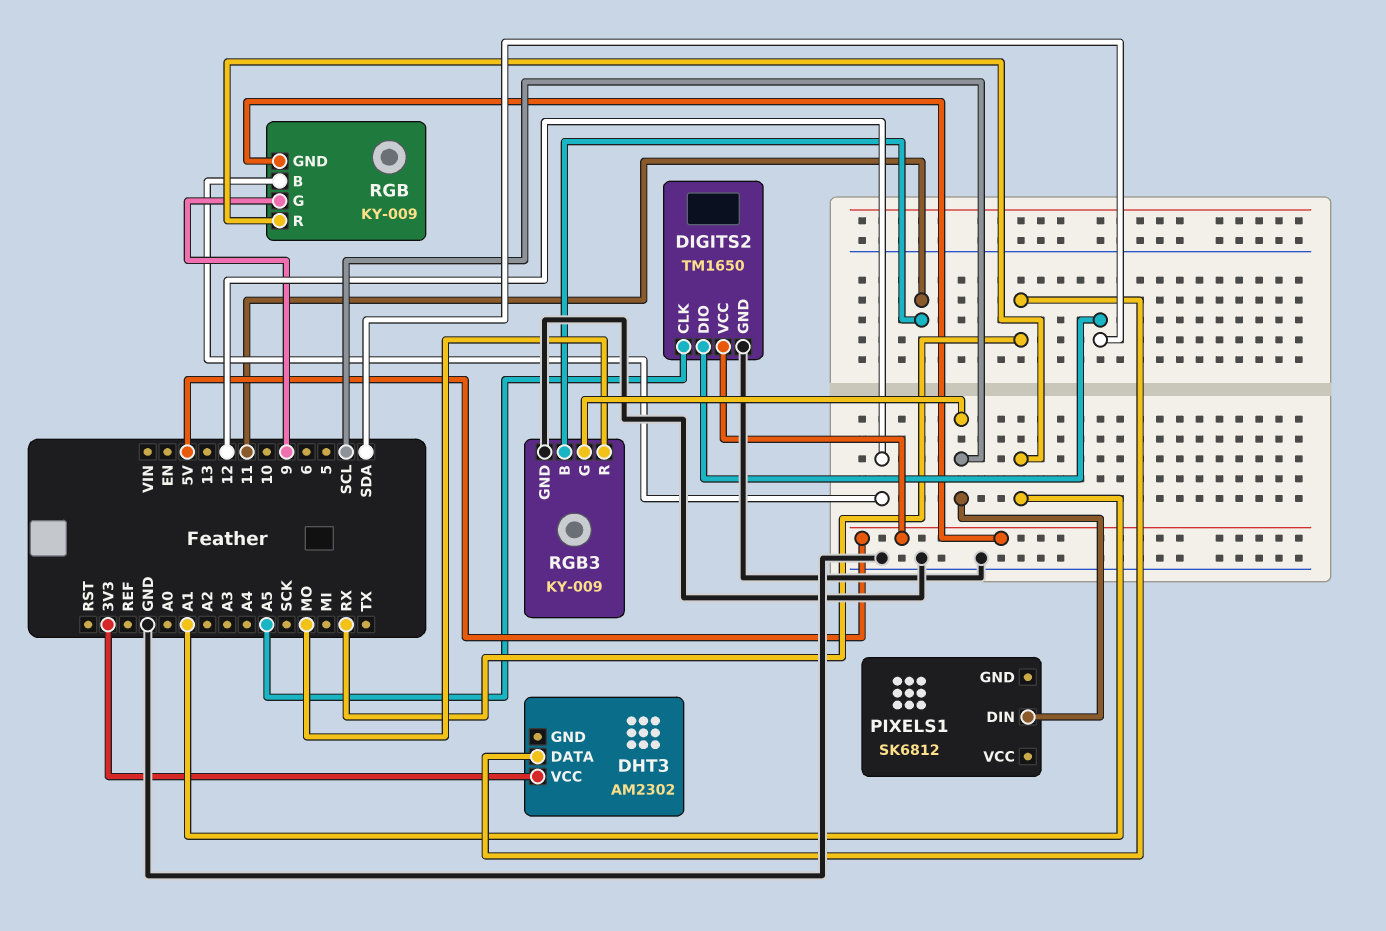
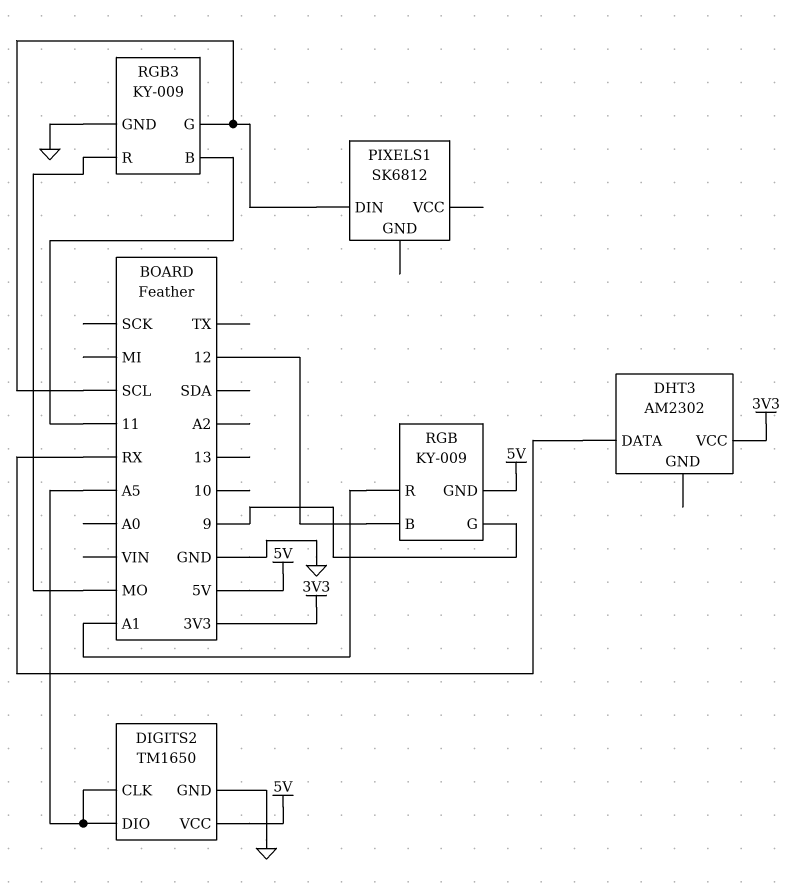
DIGITS2 pin DIO: SDA -> A5

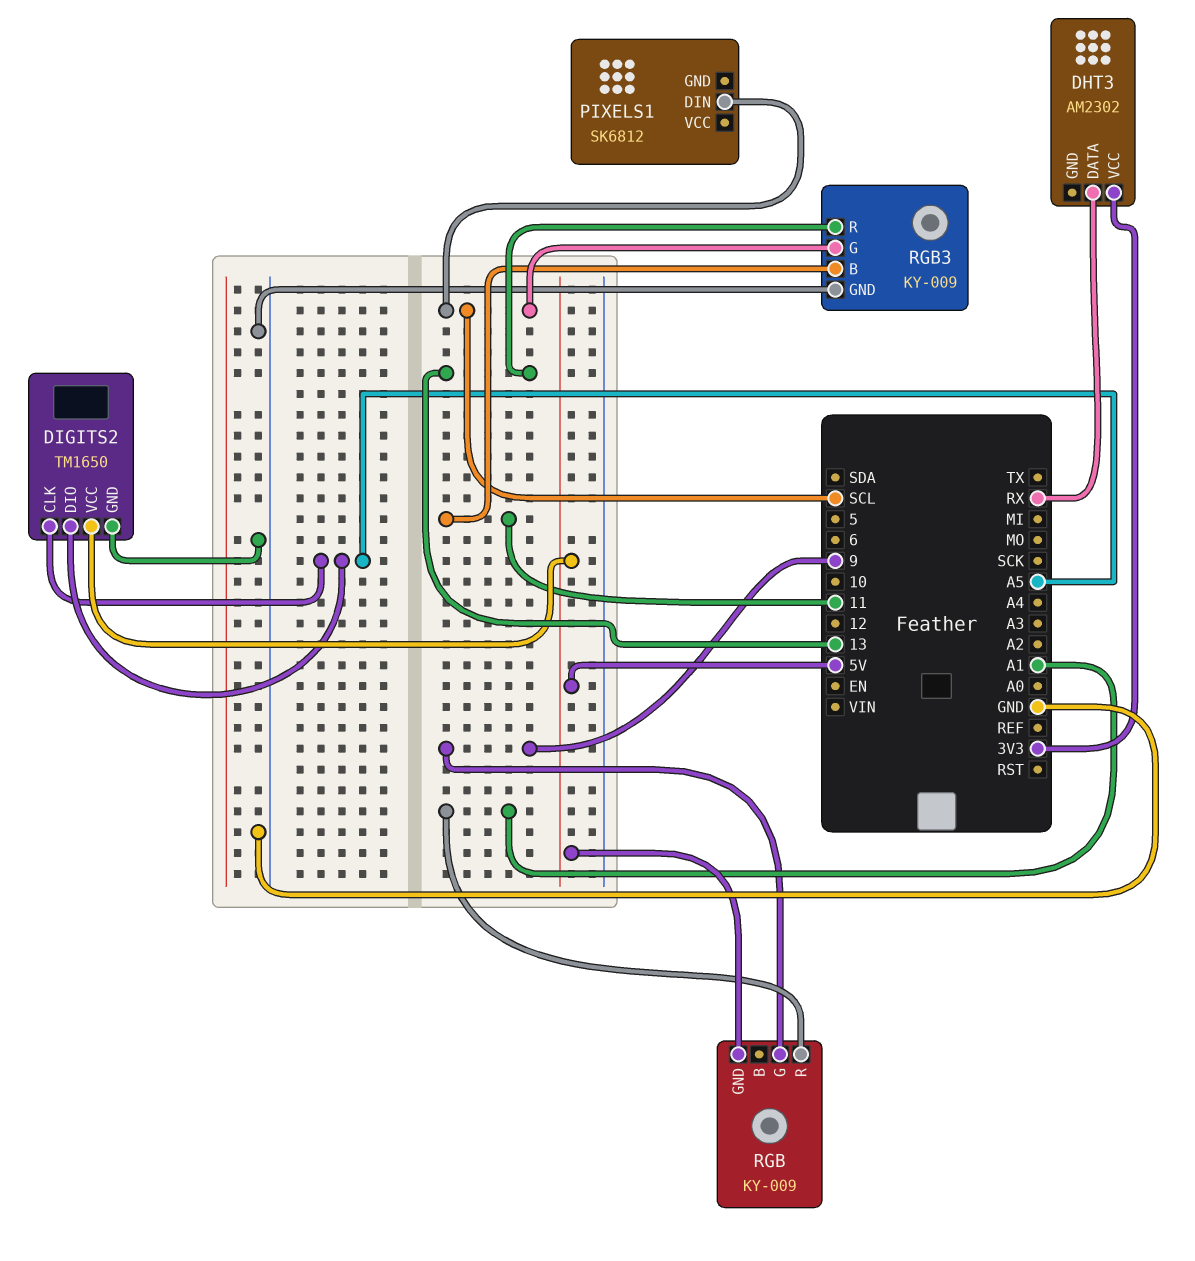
RGB pin B: 12 -> none
RGB3 pin R: MO -> 13

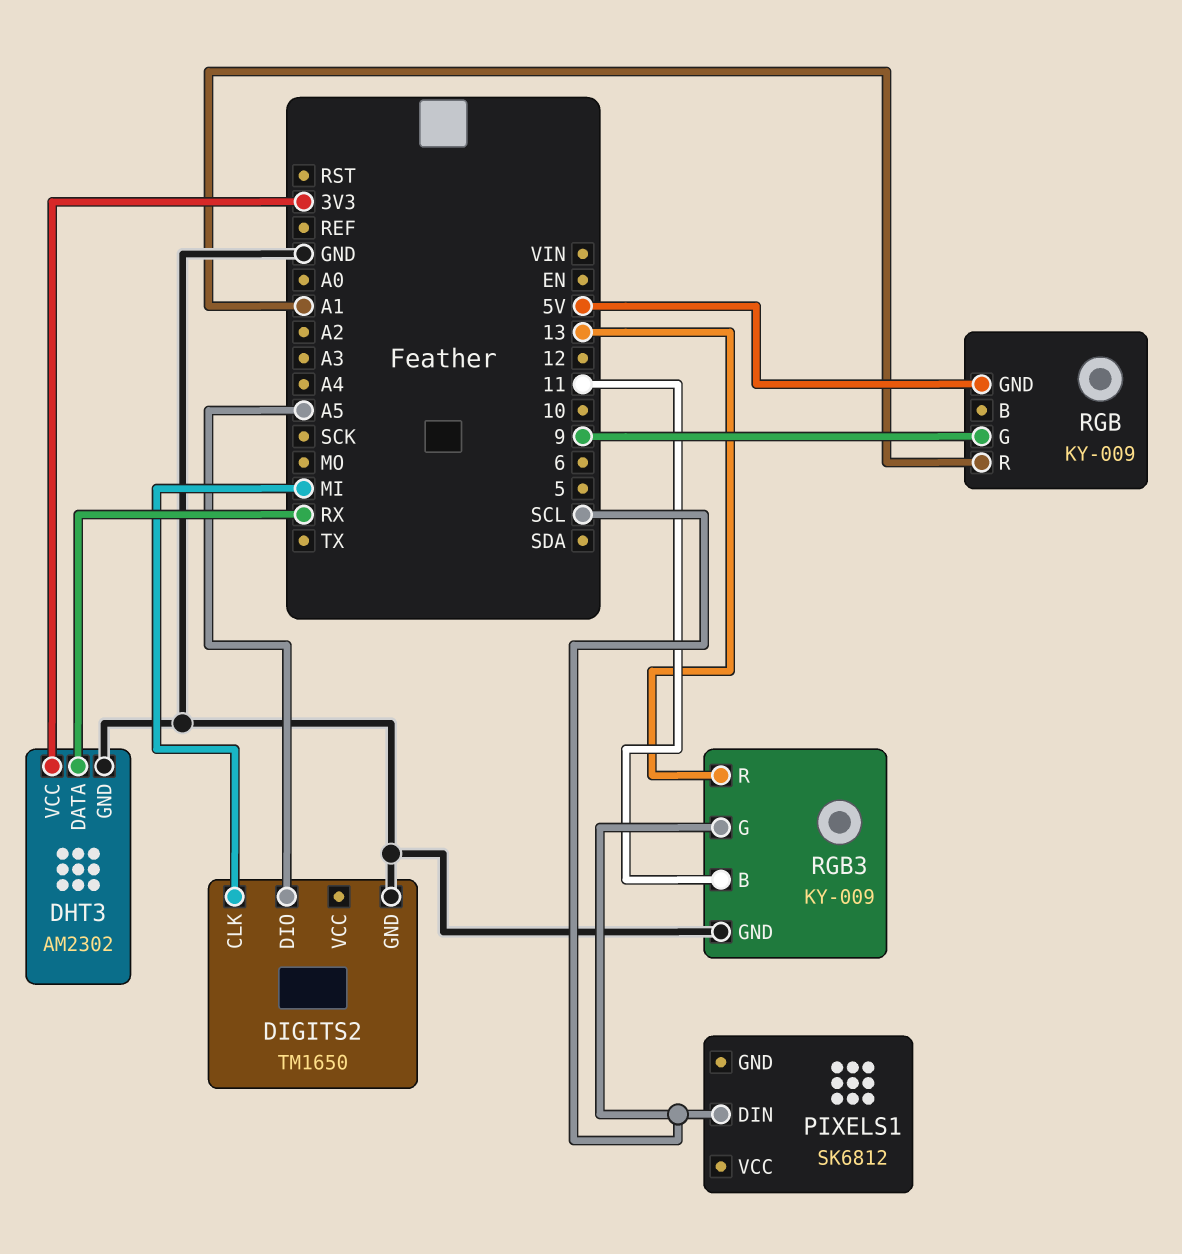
DHT3 pin GND: none -> GND
DIGITS2 pin CLK: A5 -> MI
DIGITS2 pin VCC: 5V -> none

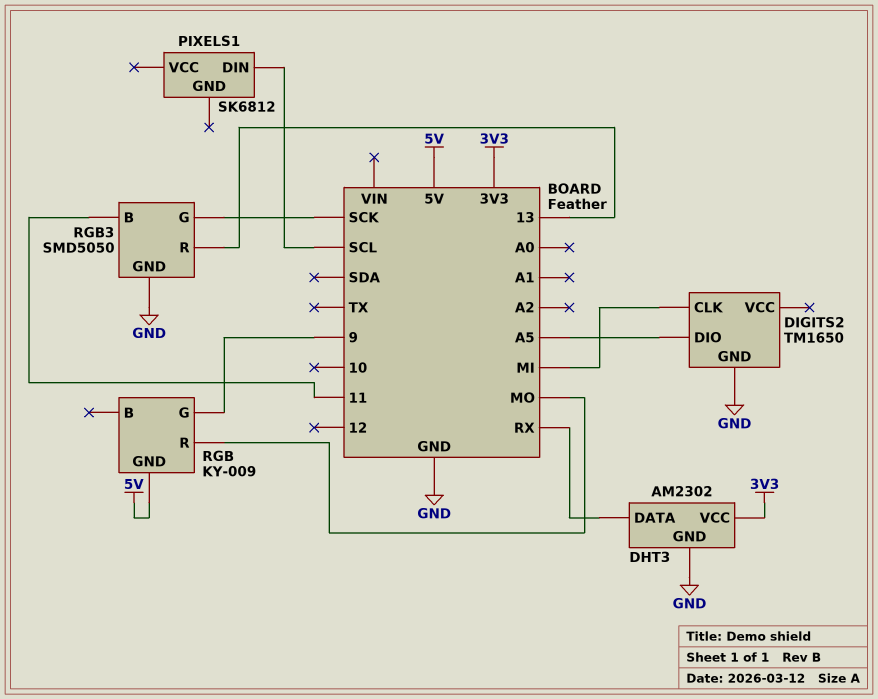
RGB pin R: A1 -> MO
RGB3: KY-009 -> SMD5050
RGB3 pin G: SCL -> SCK

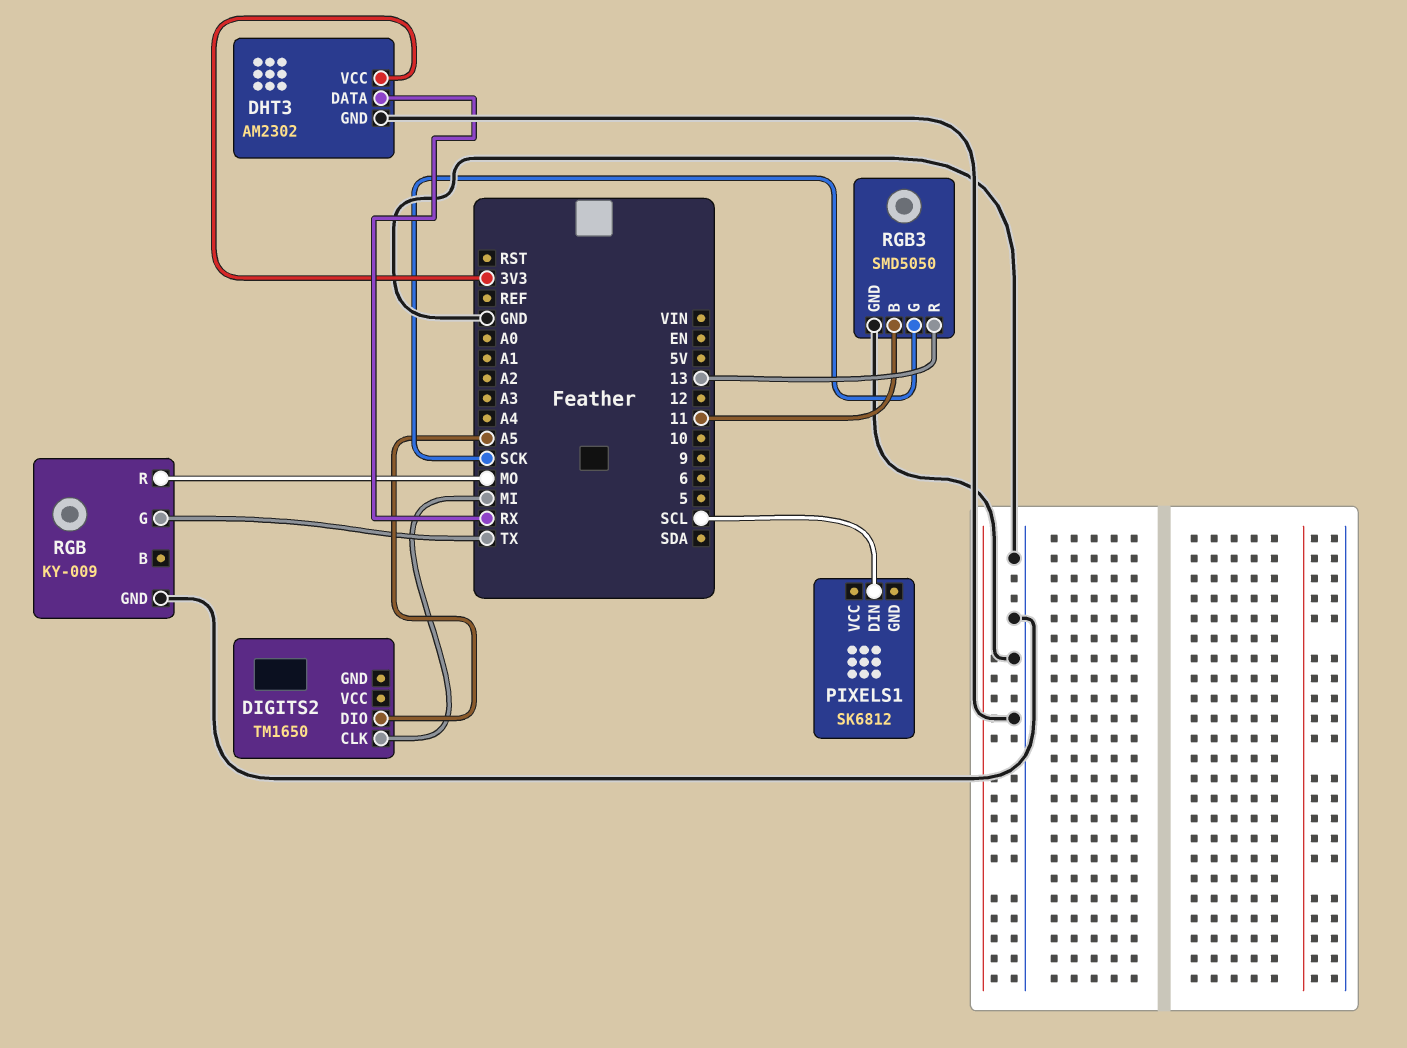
DIGITS2 pin GND: GND -> none
RGB pin G: 9 -> TX
RGB pin GND: 5V -> GND

